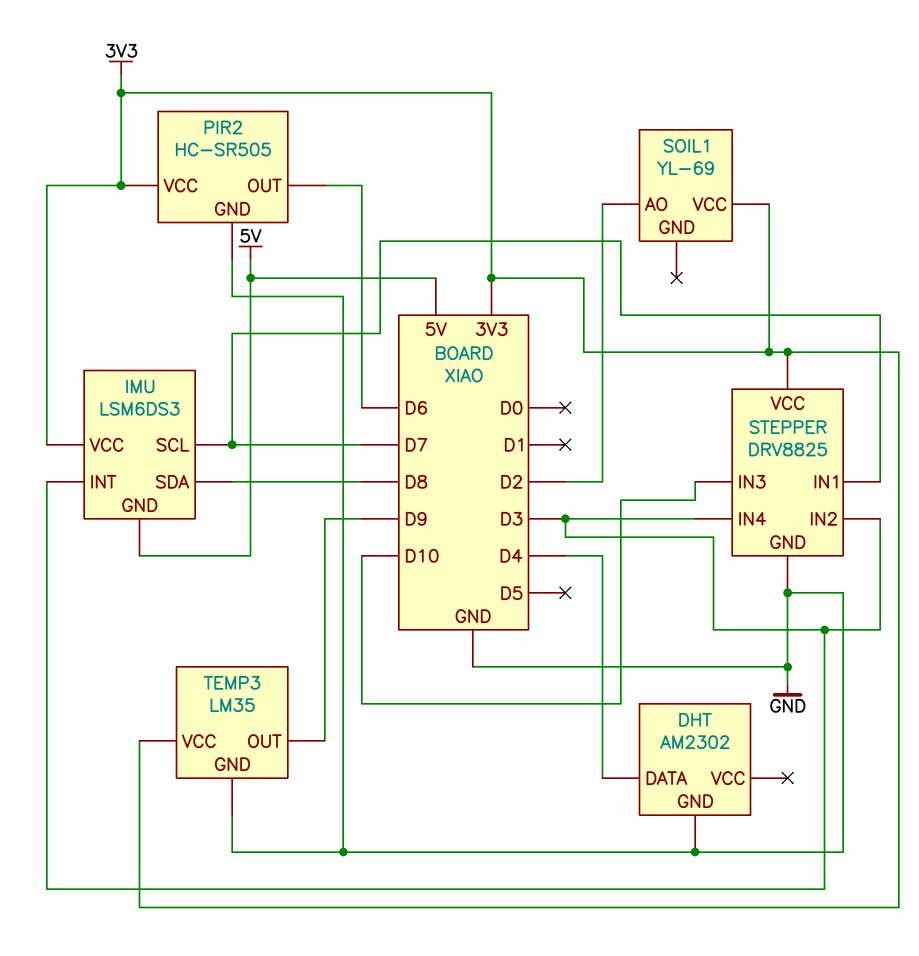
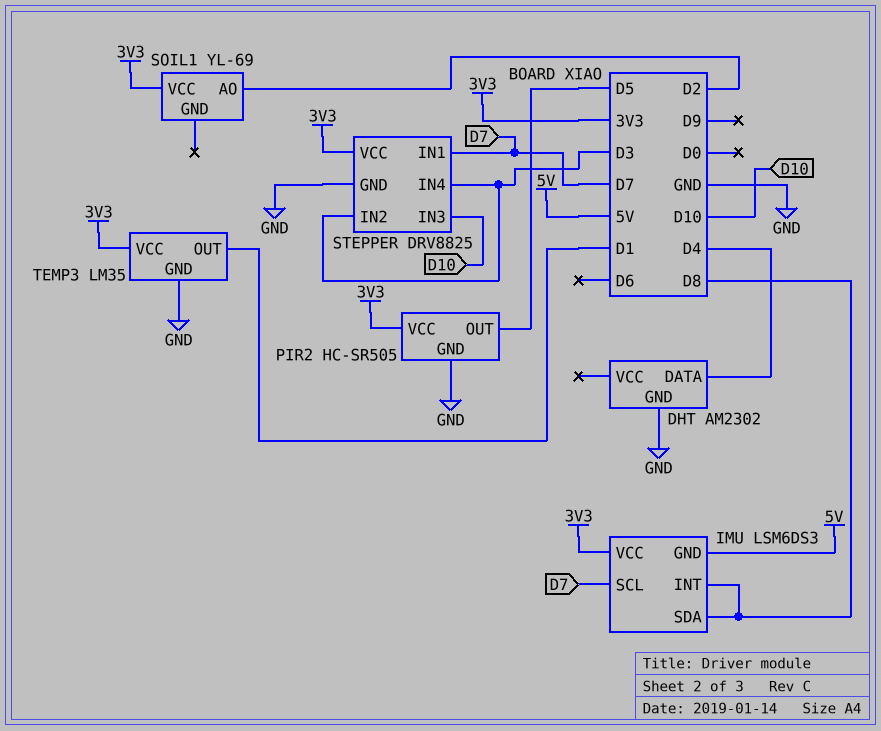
IMU pin INT: D3 -> D8
PIR2 pin OUT: D6 -> D5
TEMP3 pin OUT: D9 -> D1

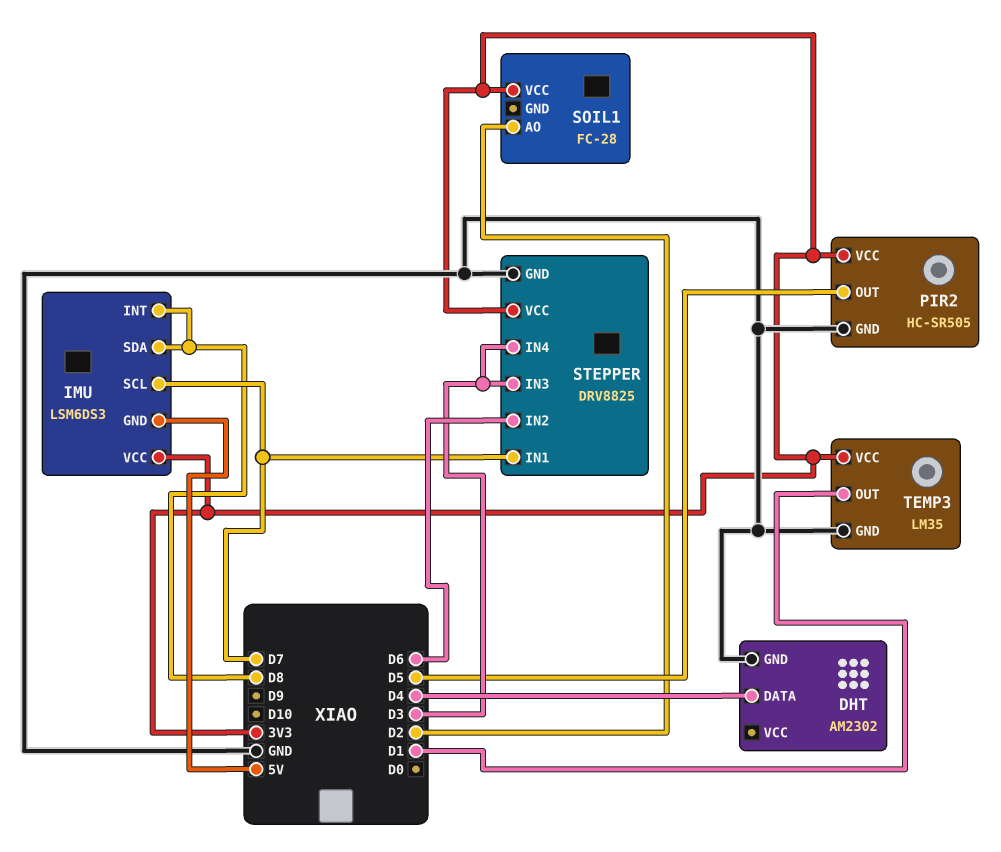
SOIL1: YL-69 -> FC-28
STEPPER pin IN2: D3 -> D6
STEPPER pin IN3: D10 -> D3

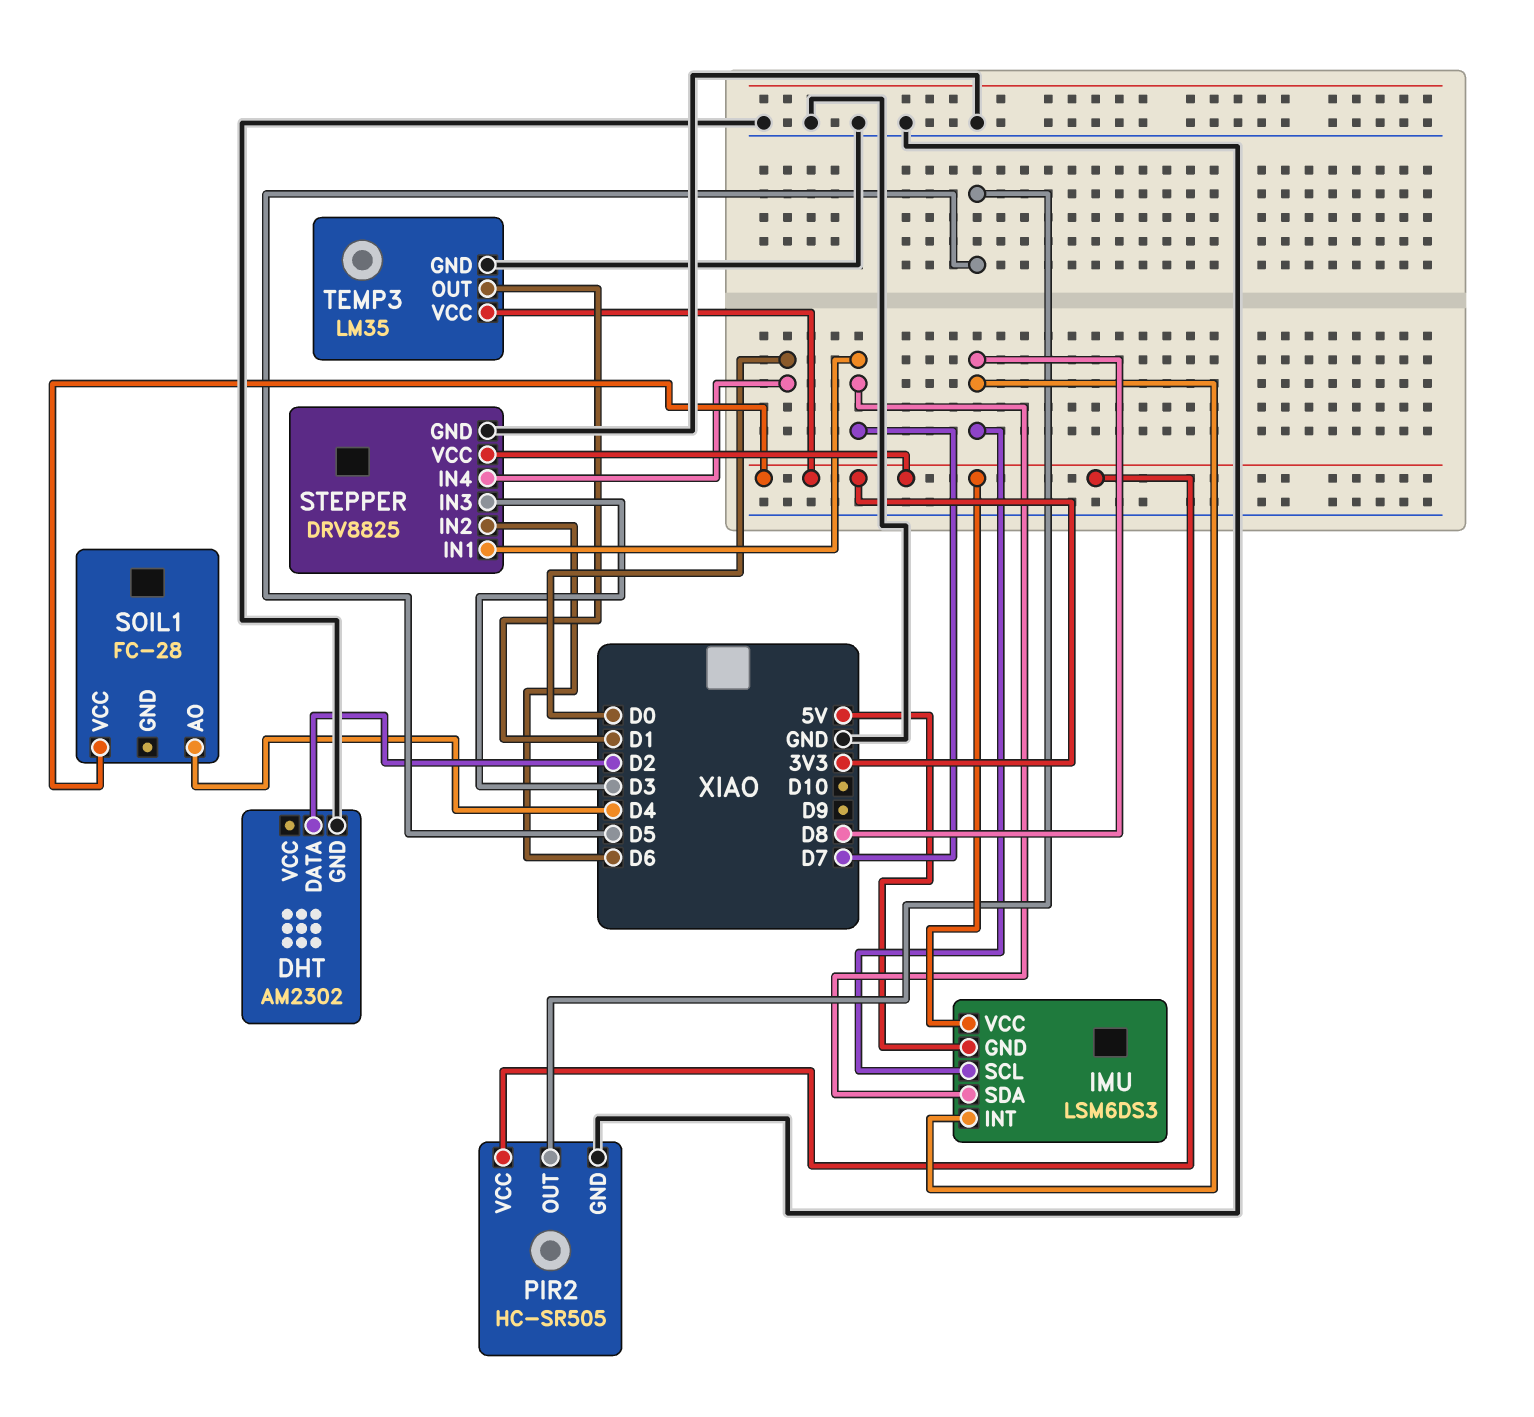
DHT pin DATA: D4 -> D2
IMU pin SCL: D7 -> D8
IMU pin SDA: D8 -> D7
SOIL1 pin AO: D2 -> D4
STEPPER pin IN4: D3 -> D0

